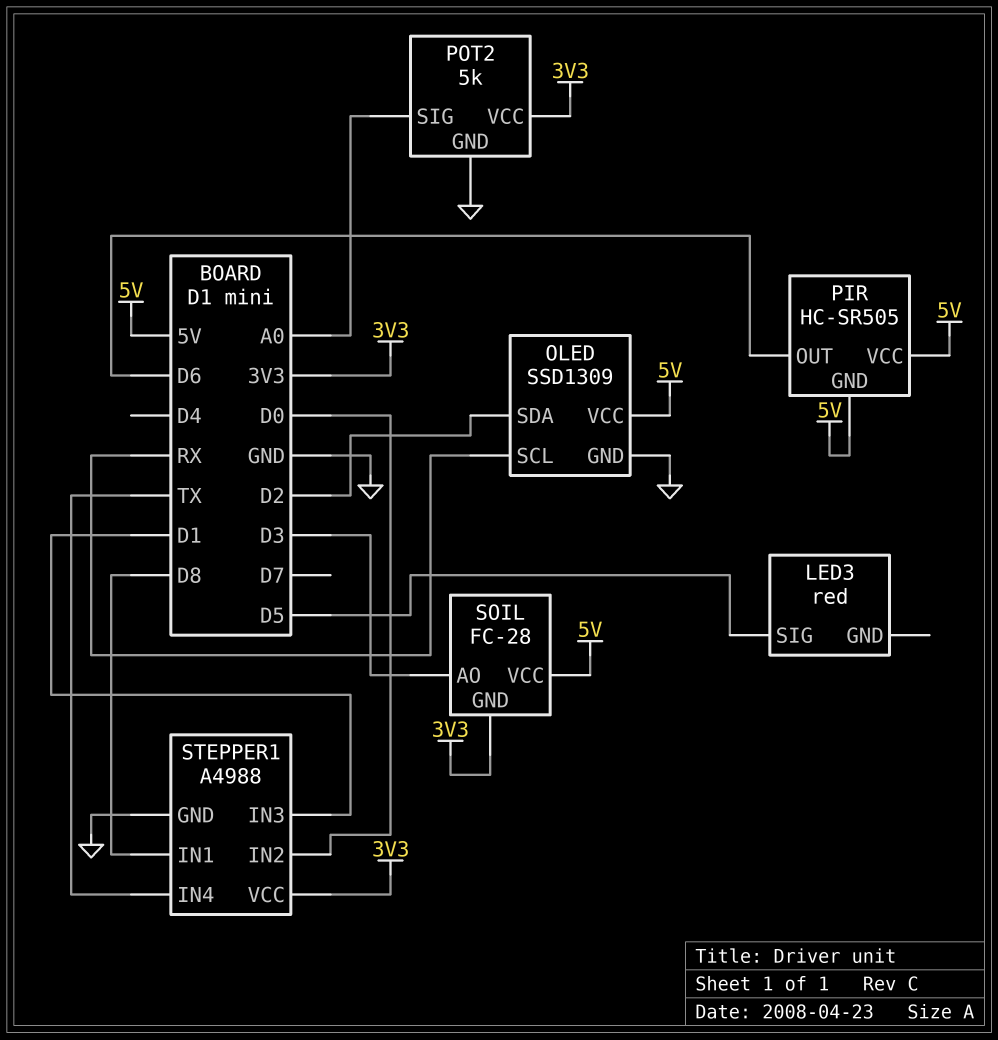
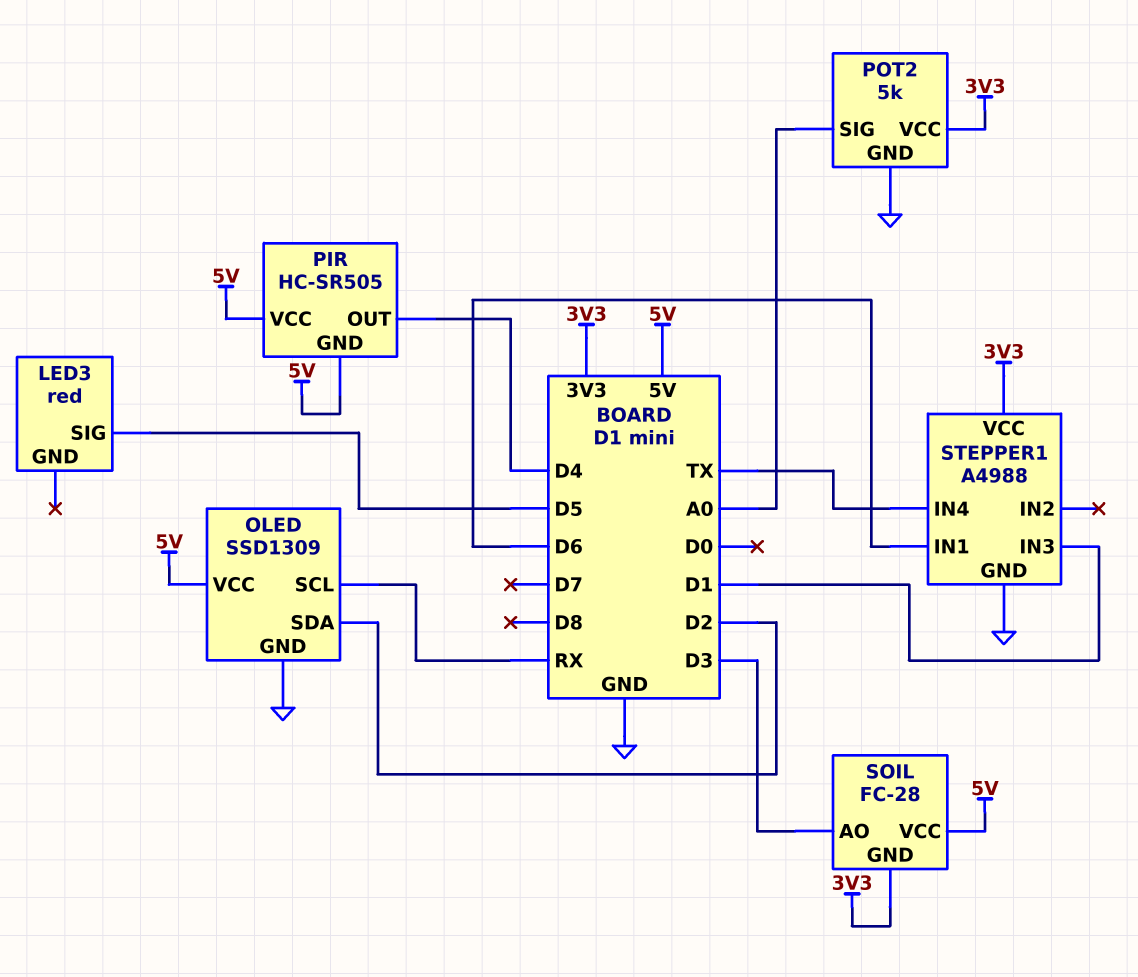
PIR pin OUT: D6 -> D4
STEPPER1 pin IN1: D8 -> D6
STEPPER1 pin IN2: D0 -> none

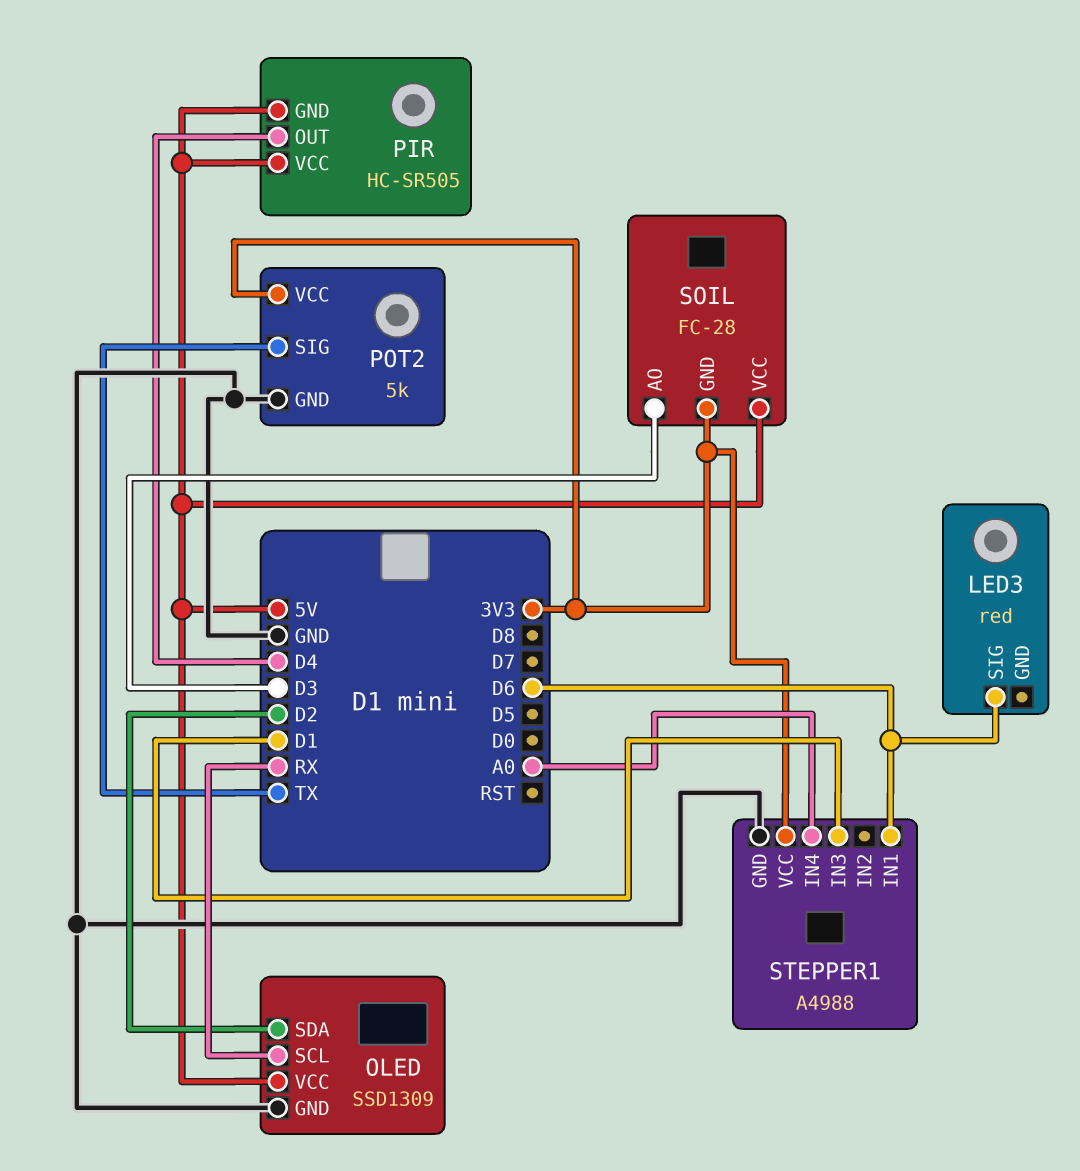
LED3 pin SIG: D5 -> D6
POT2 pin SIG: A0 -> TX
STEPPER1 pin IN4: TX -> A0

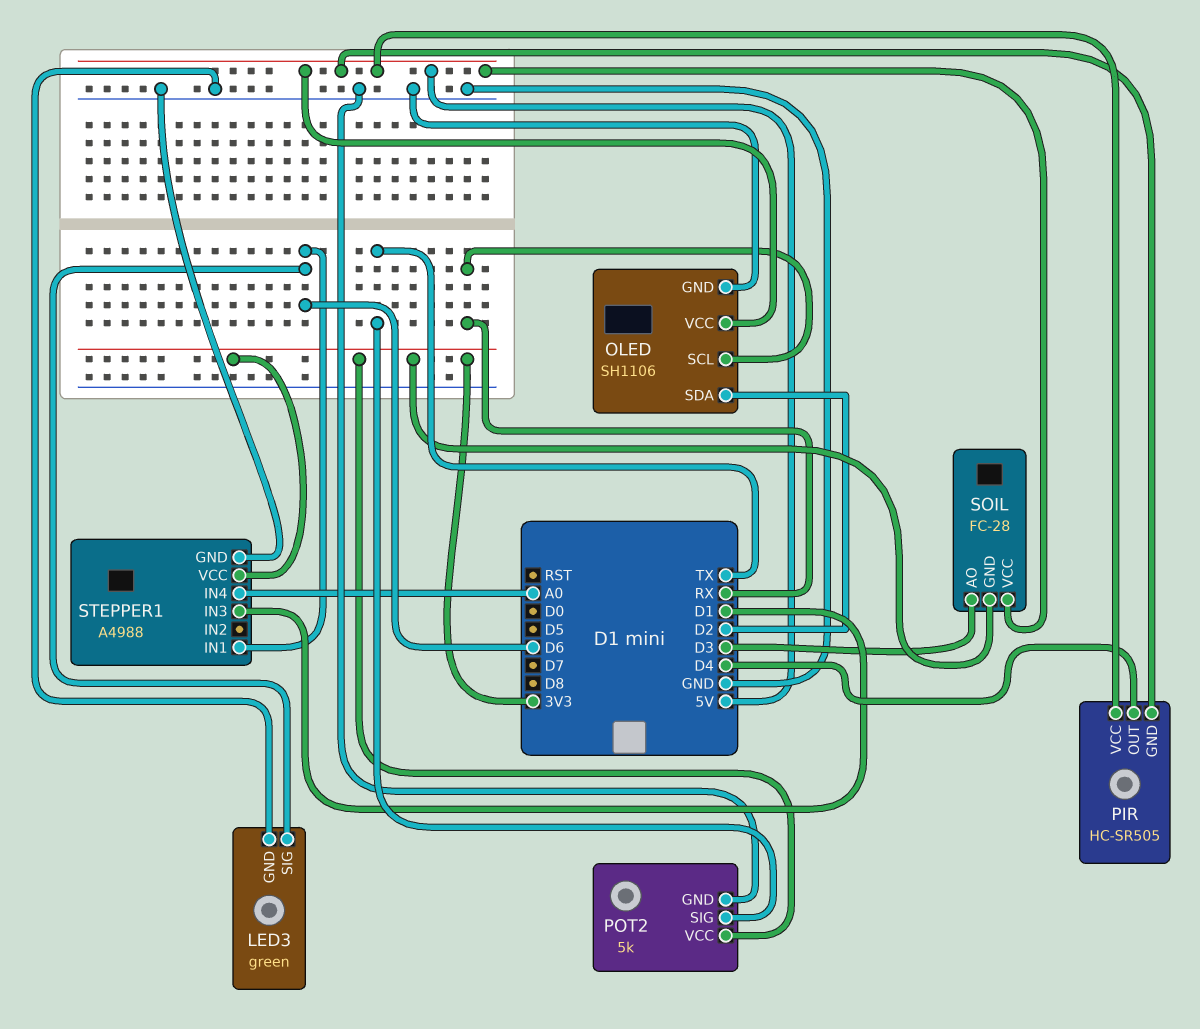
LED3: red -> green
LED3 pin GND: none -> GND
OLED: SSD1309 -> SH1106

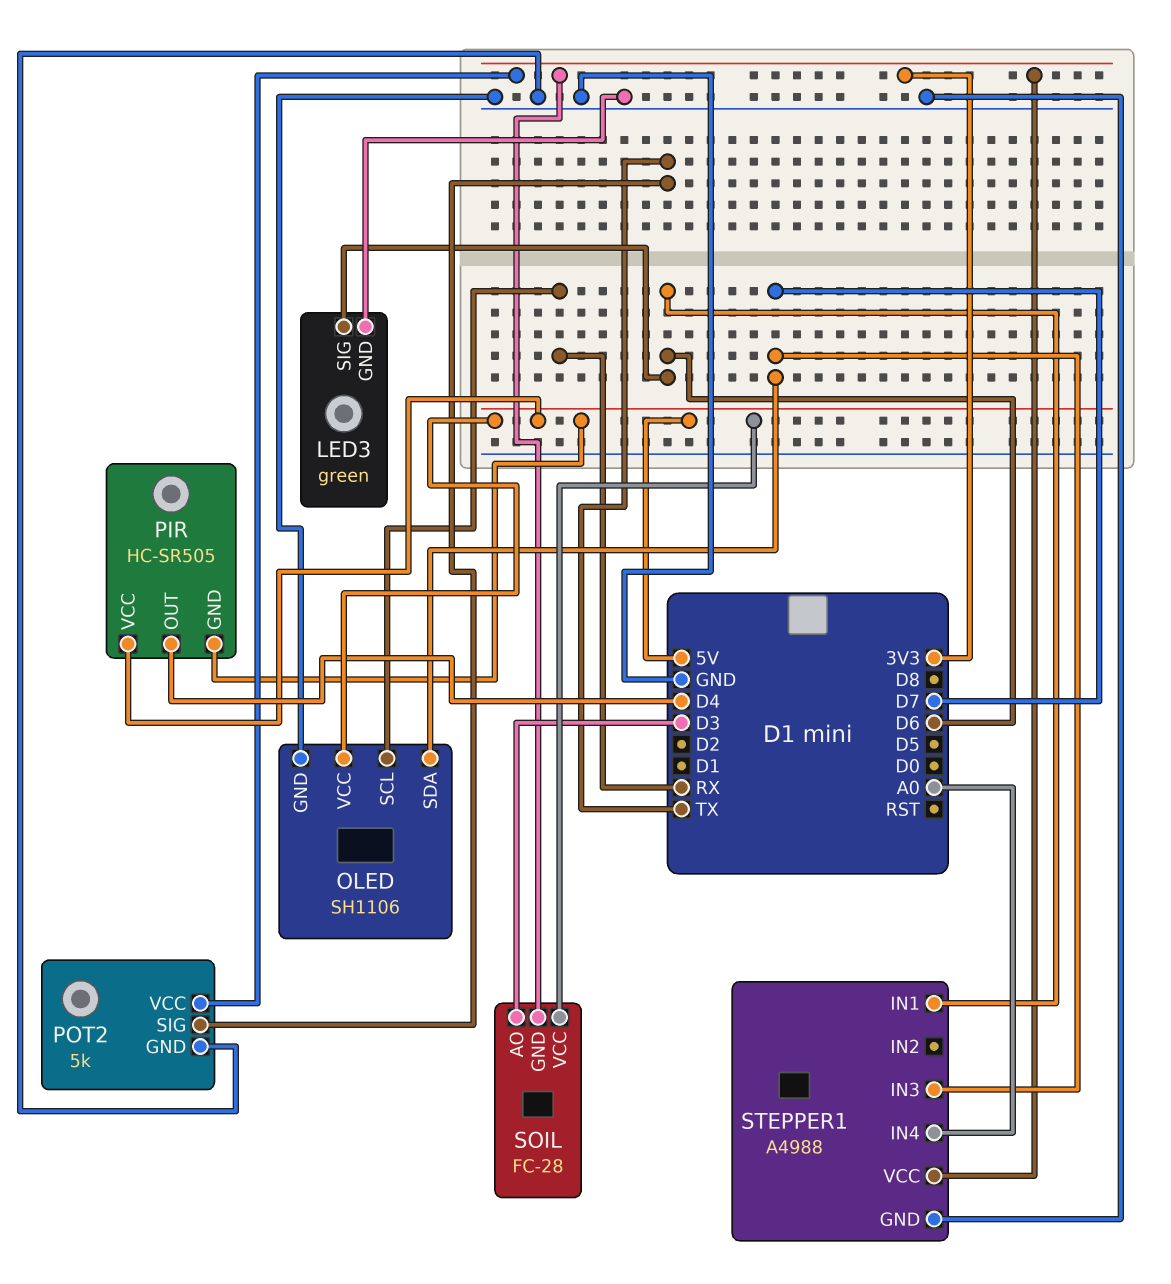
OLED pin SDA: D2 -> D7
STEPPER1 pin IN3: D1 -> D7

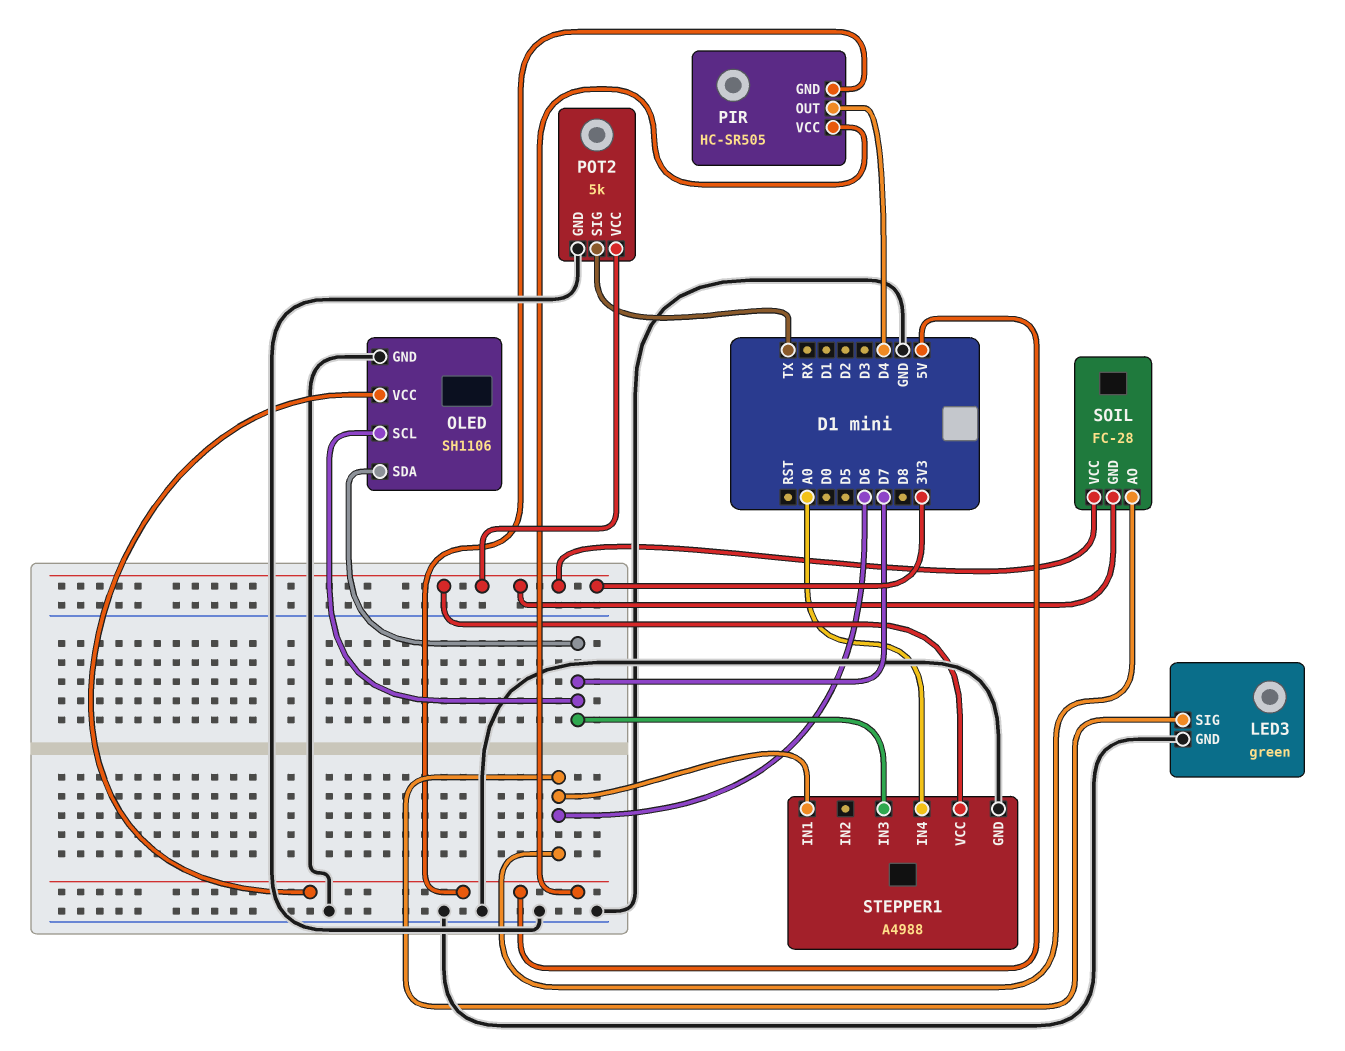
OLED pin SCL: RX -> D7
SOIL pin AO: D3 -> D6
SOIL pin VCC: 5V -> 3V3

